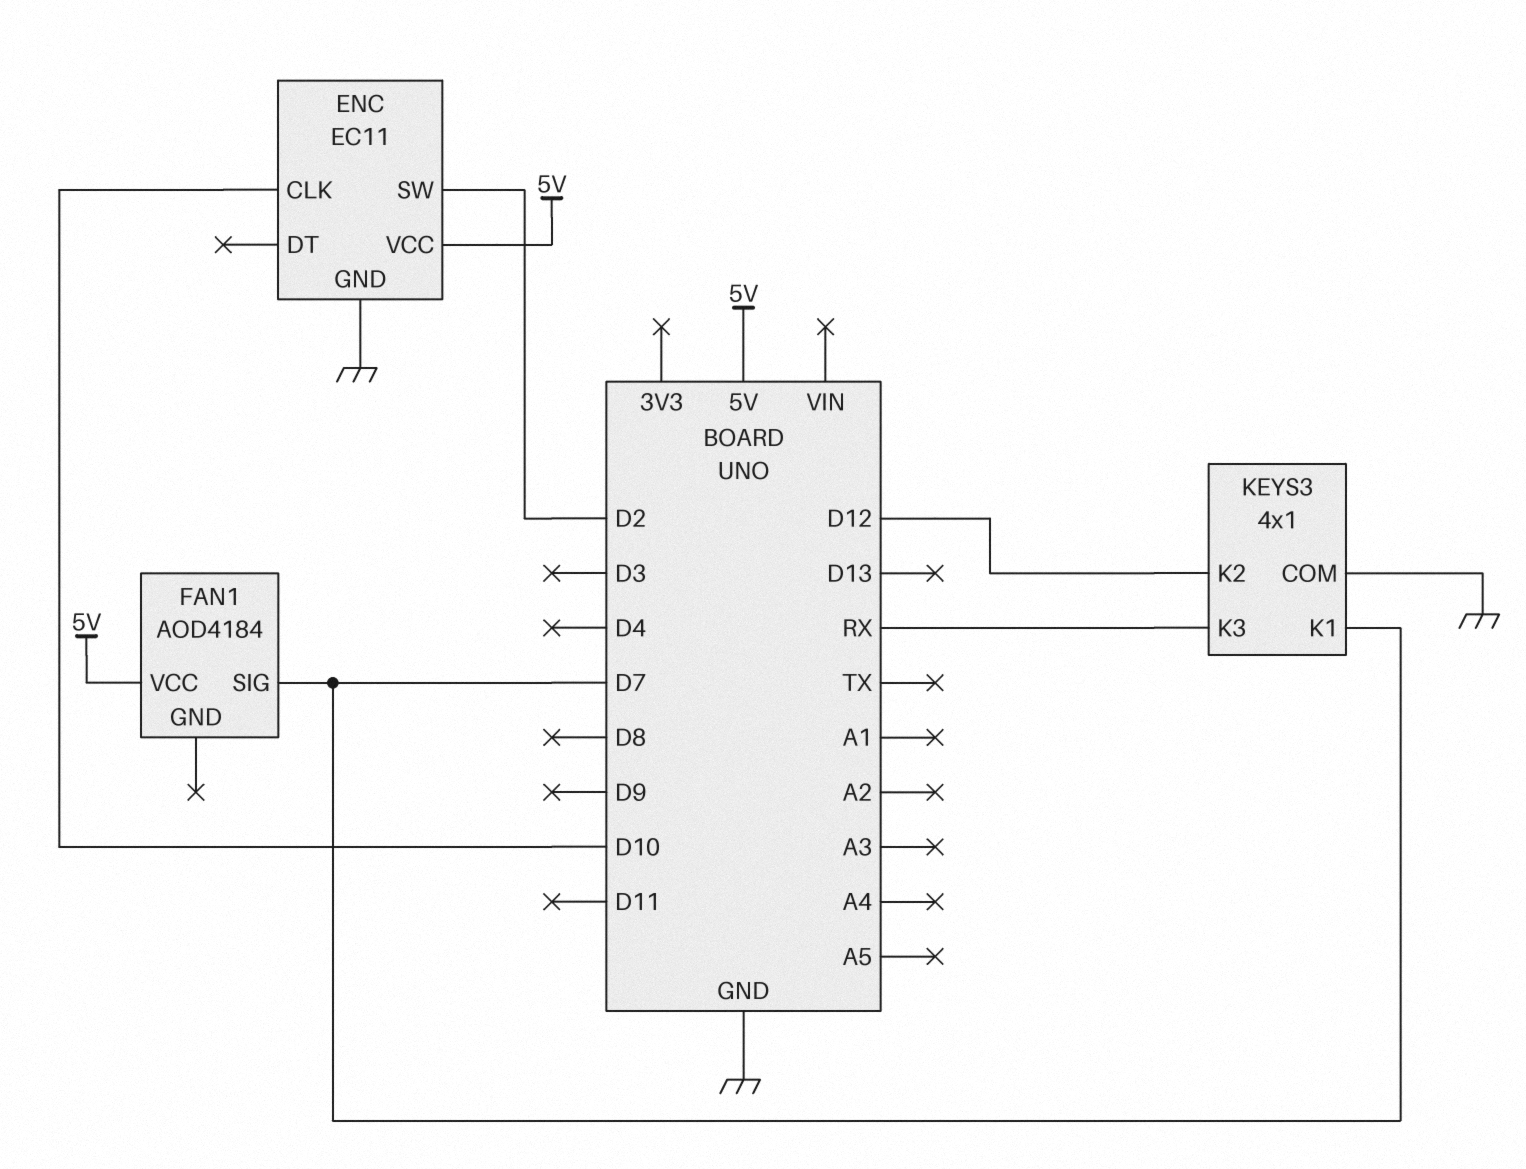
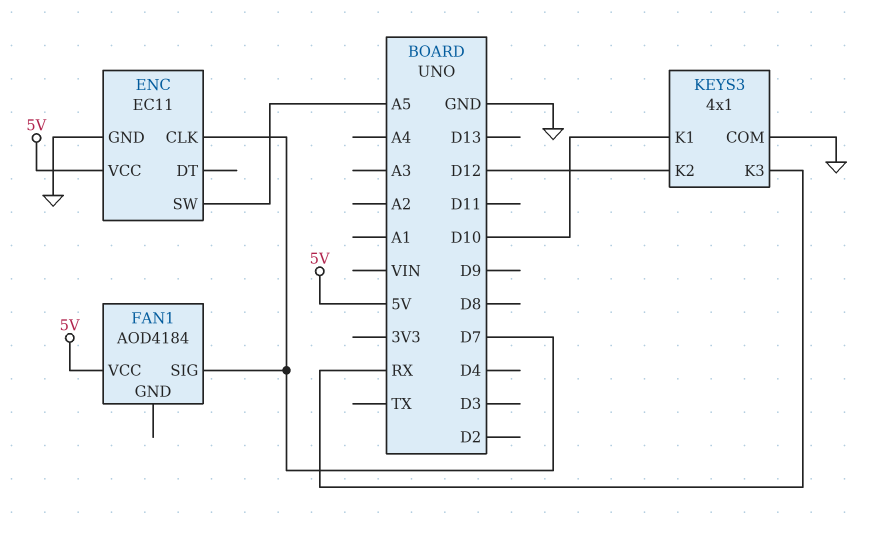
ENC pin CLK: D10 -> D7
ENC pin SW: D2 -> A5
KEYS3 pin K1: D7 -> D10

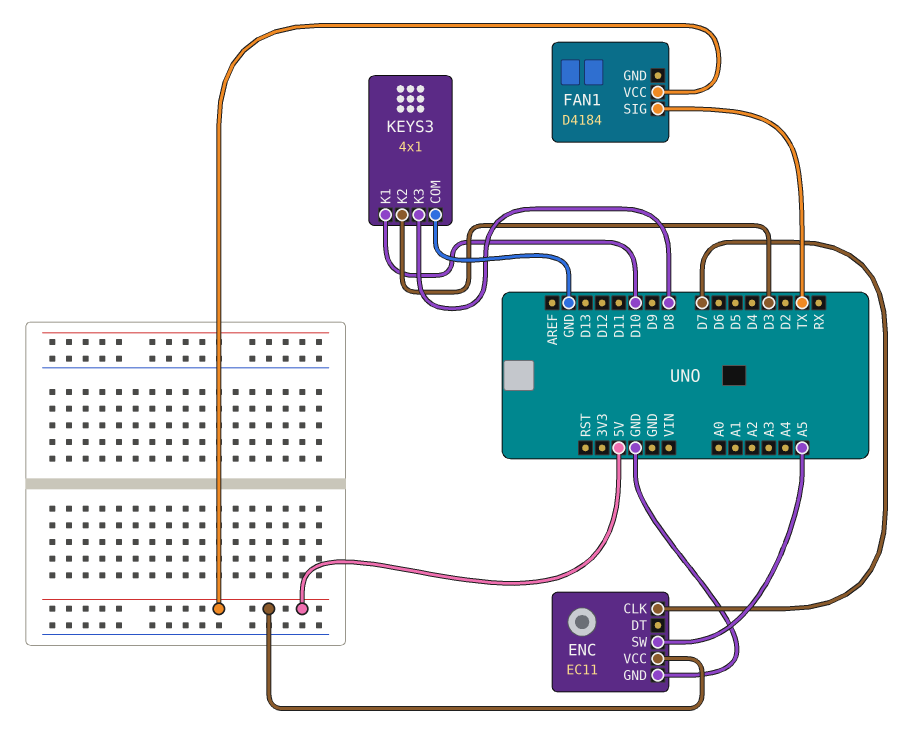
FAN1: AOD4184 -> D4184
FAN1 pin SIG: D7 -> TX
KEYS3 pin K2: D12 -> D3
KEYS3 pin K3: RX -> D8

